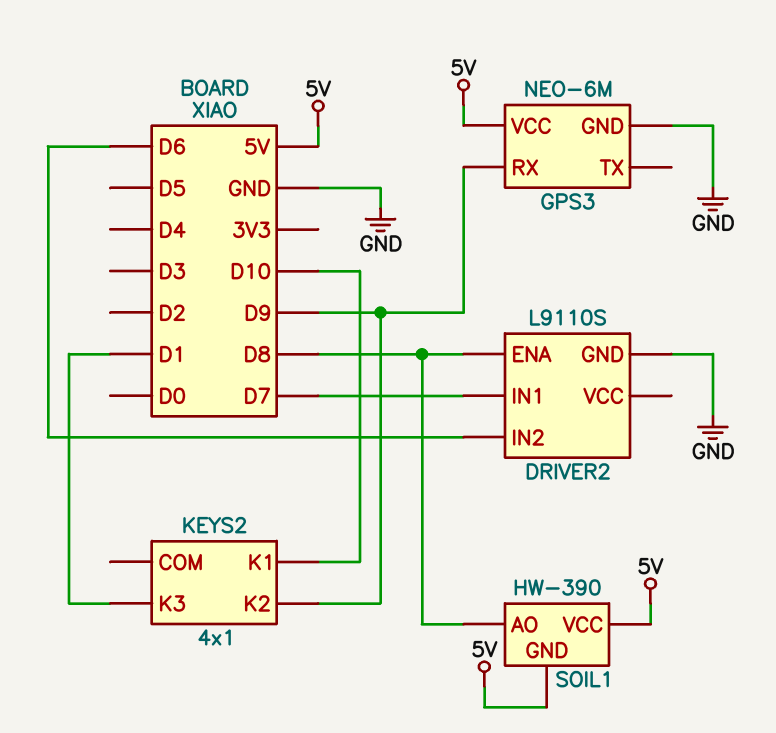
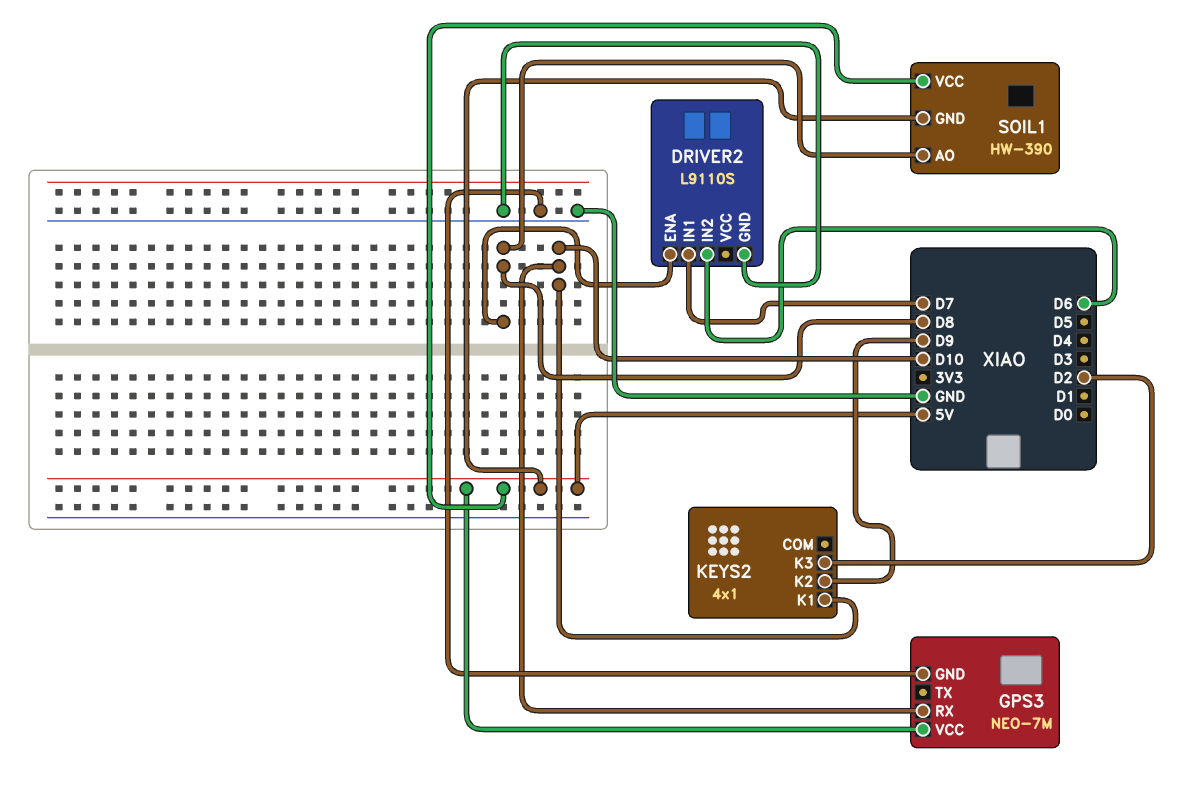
GPS3: NEO-6M -> NEO-7M
GPS3 pin RX: D9 -> D10
KEYS2 pin K3: D1 -> D2

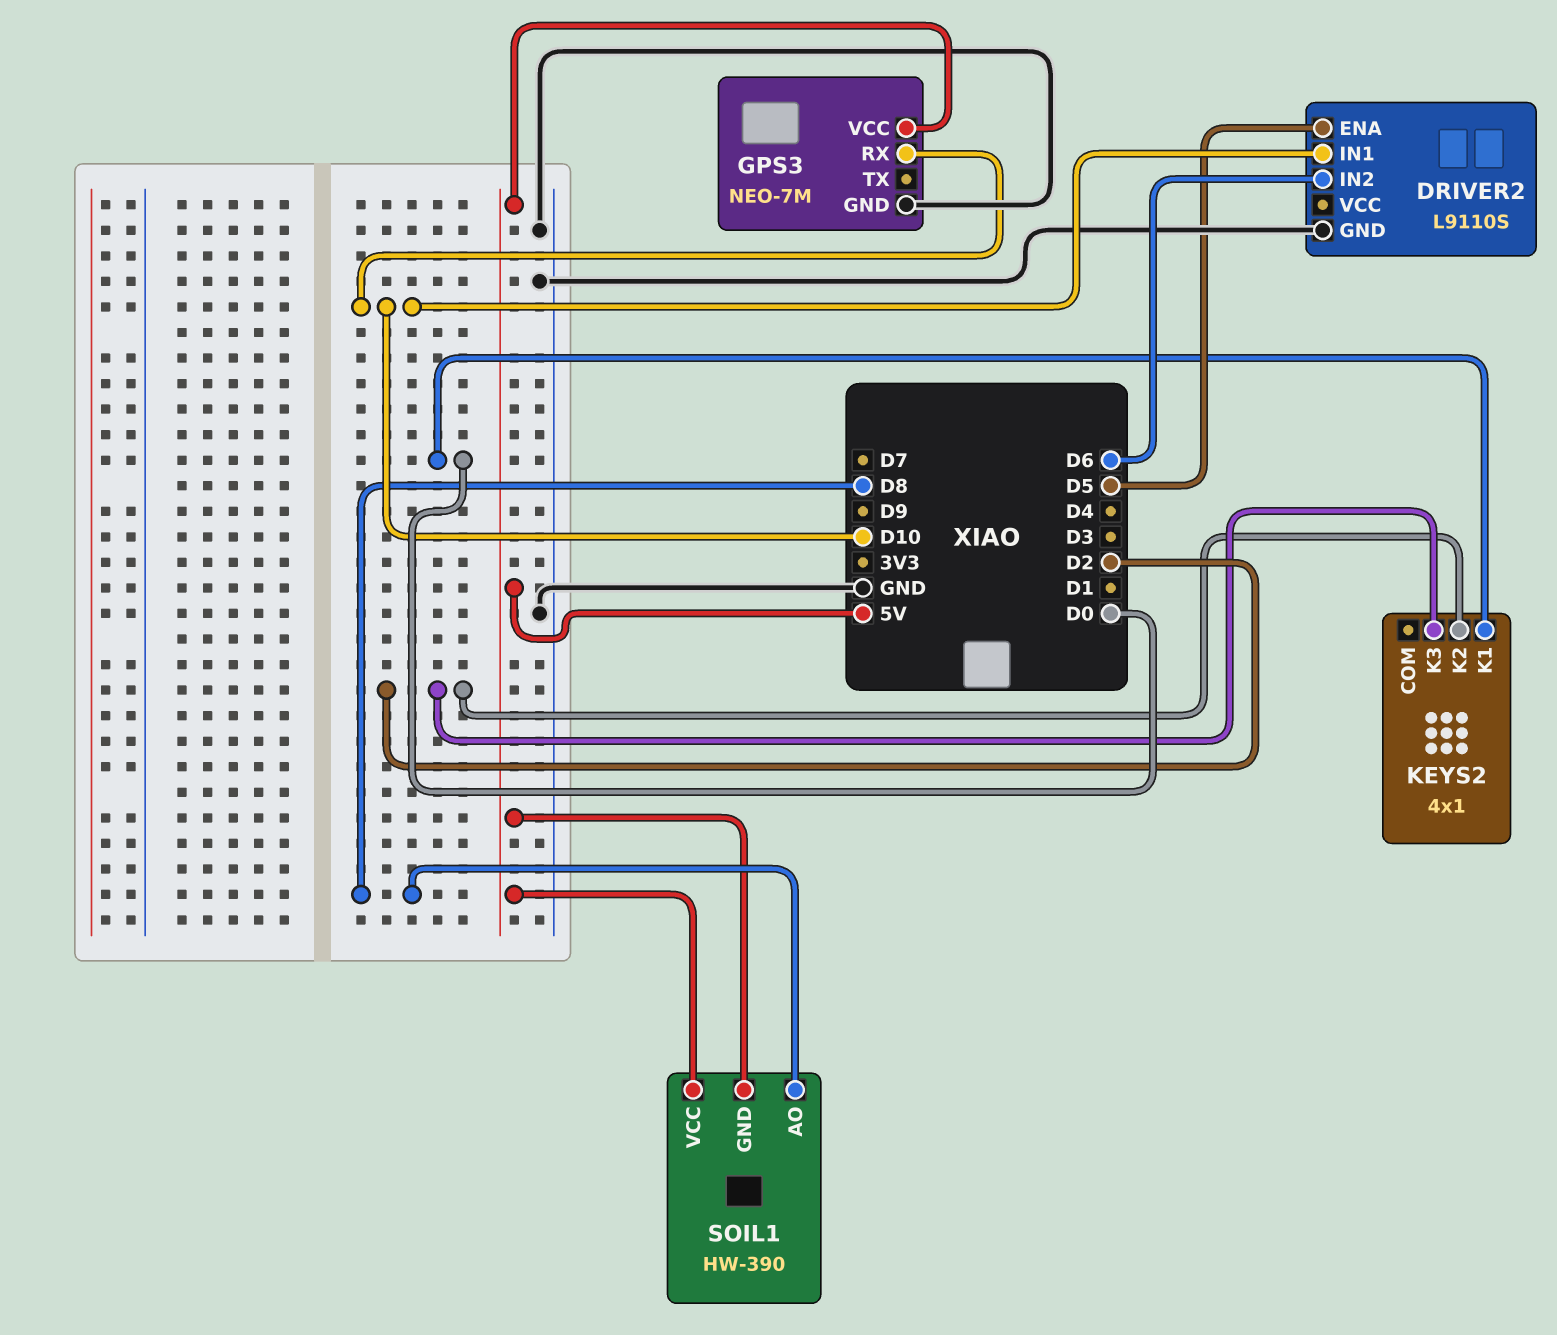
DRIVER2 pin ENA: D8 -> D5
DRIVER2 pin IN1: D7 -> D10
KEYS2 pin K1: D10 -> D0
KEYS2 pin K2: D9 -> D2

